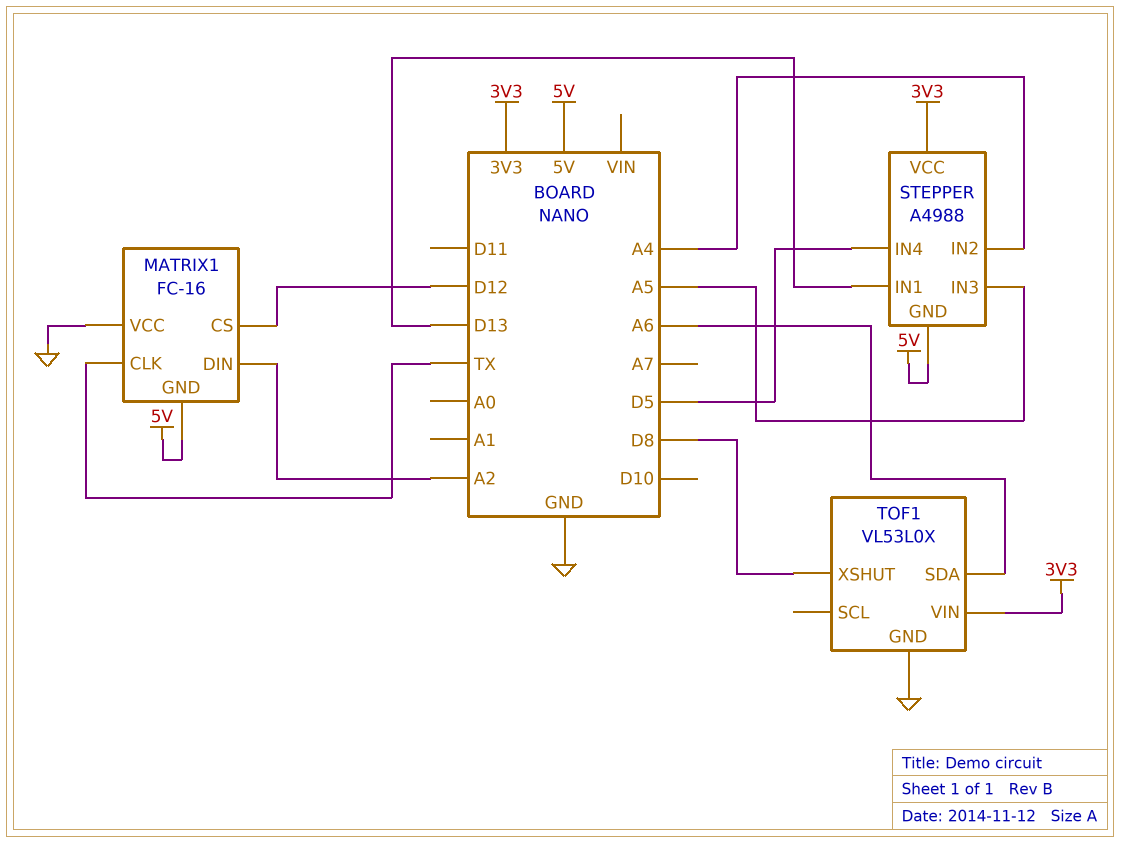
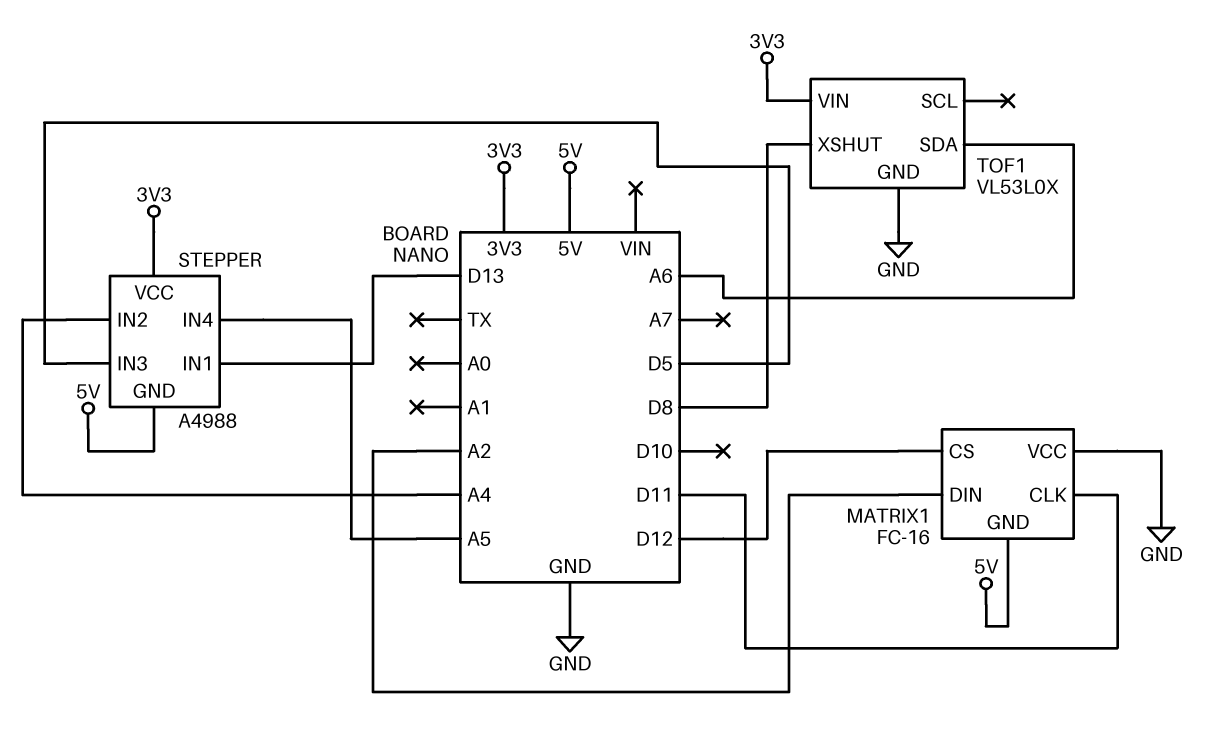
MATRIX1 pin CLK: TX -> D11
STEPPER pin IN3: A5 -> D5
STEPPER pin IN4: D5 -> A5

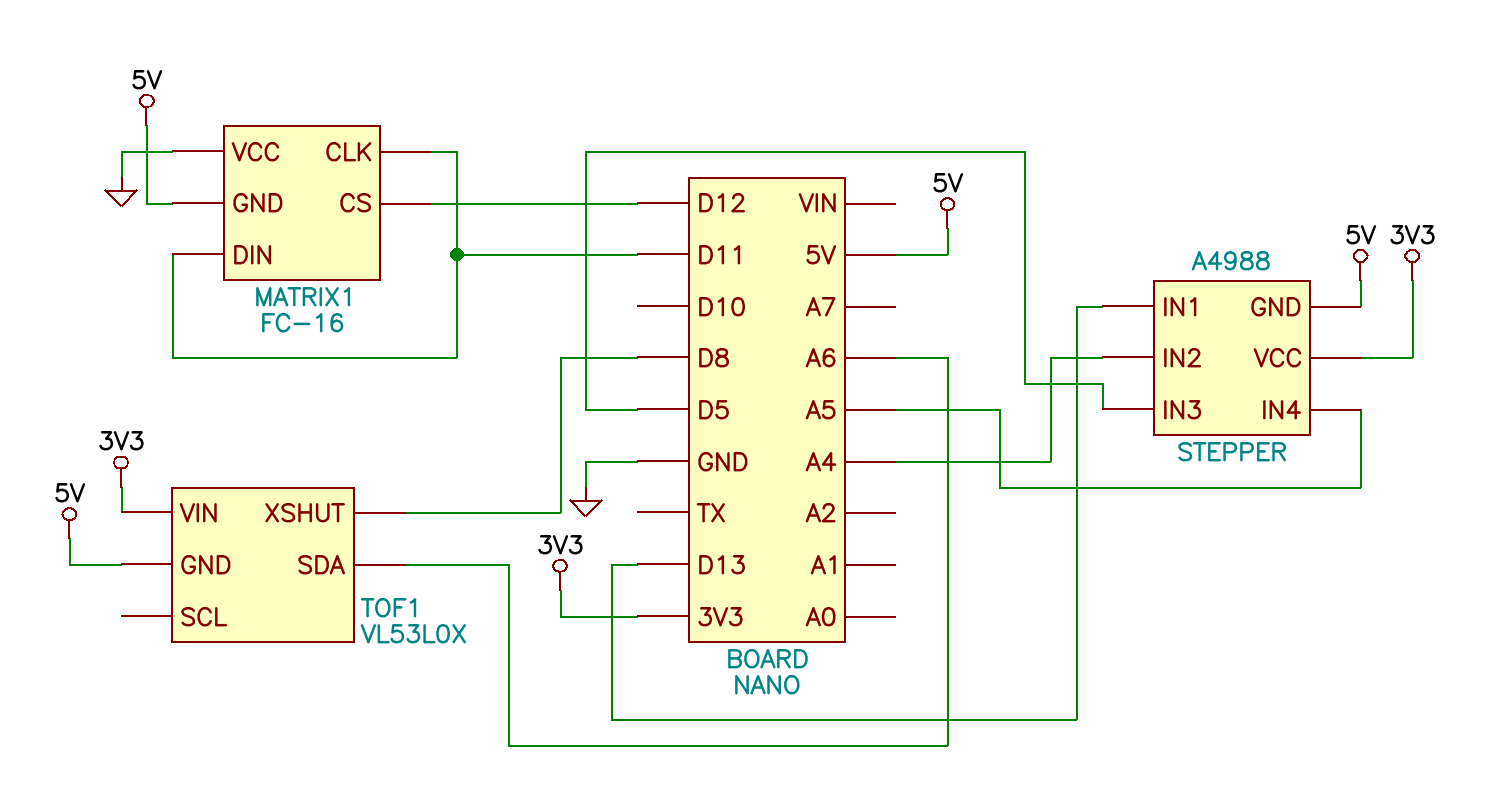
MATRIX1 pin DIN: A2 -> D11
TOF1 pin GND: GND -> 5V

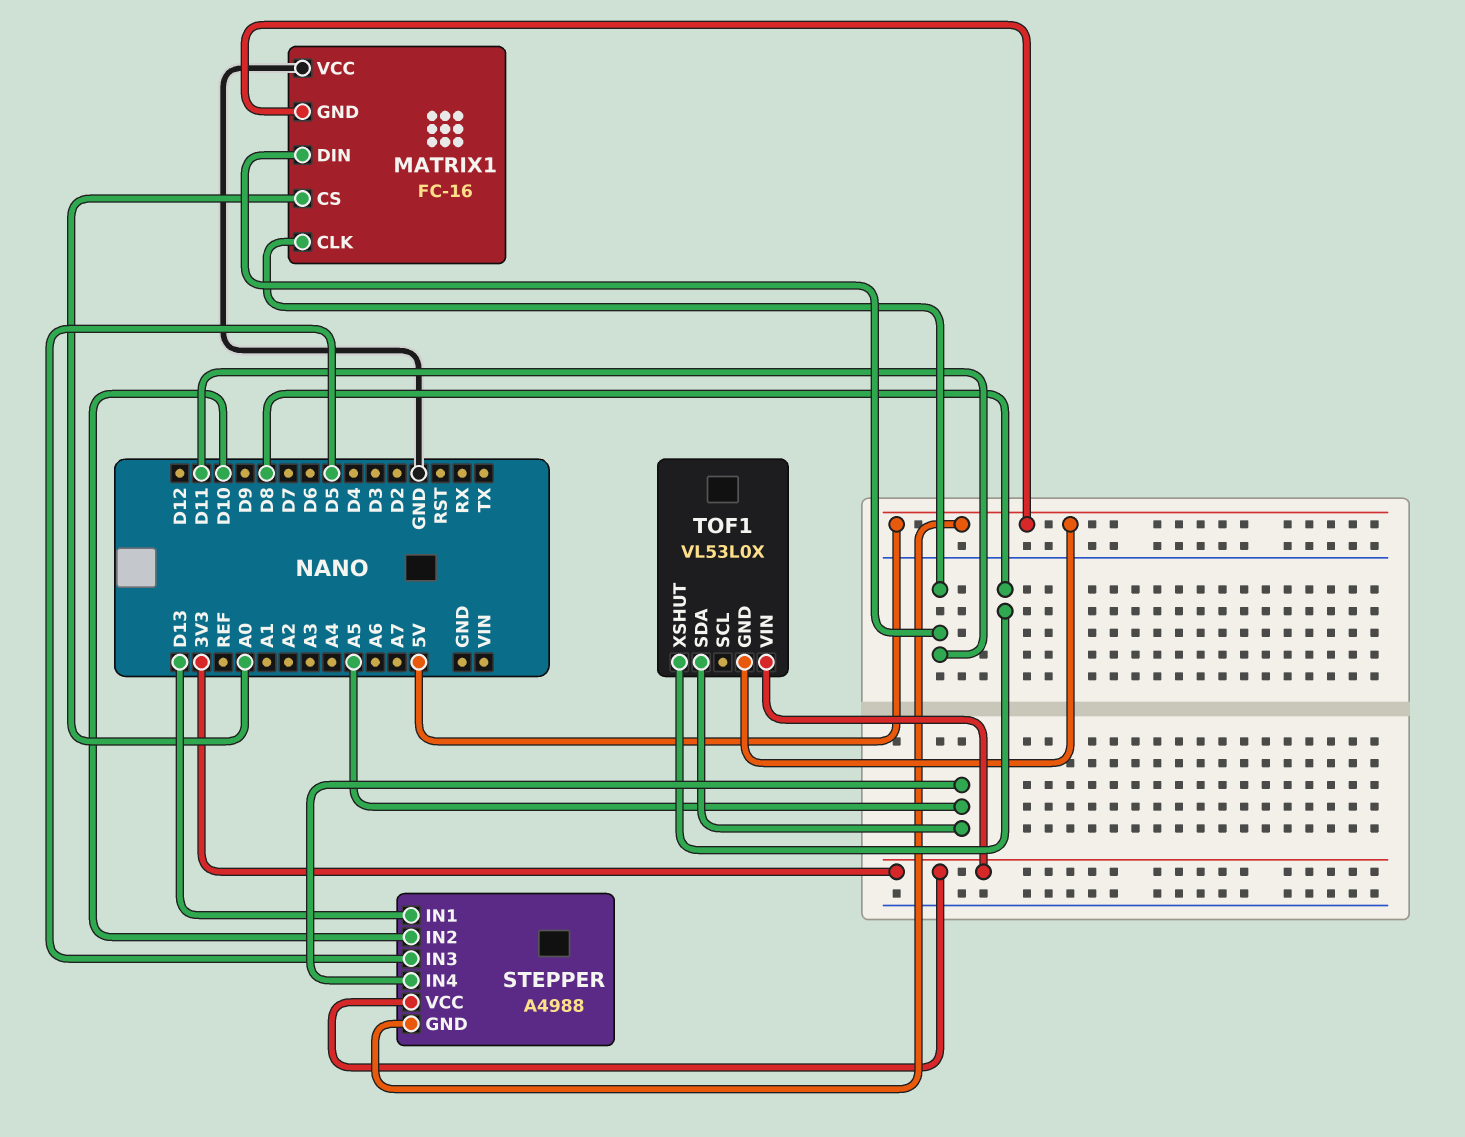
MATRIX1 pin CS: D12 -> A0
STEPPER pin IN2: A4 -> D10
TOF1 pin SDA: A6 -> A5

